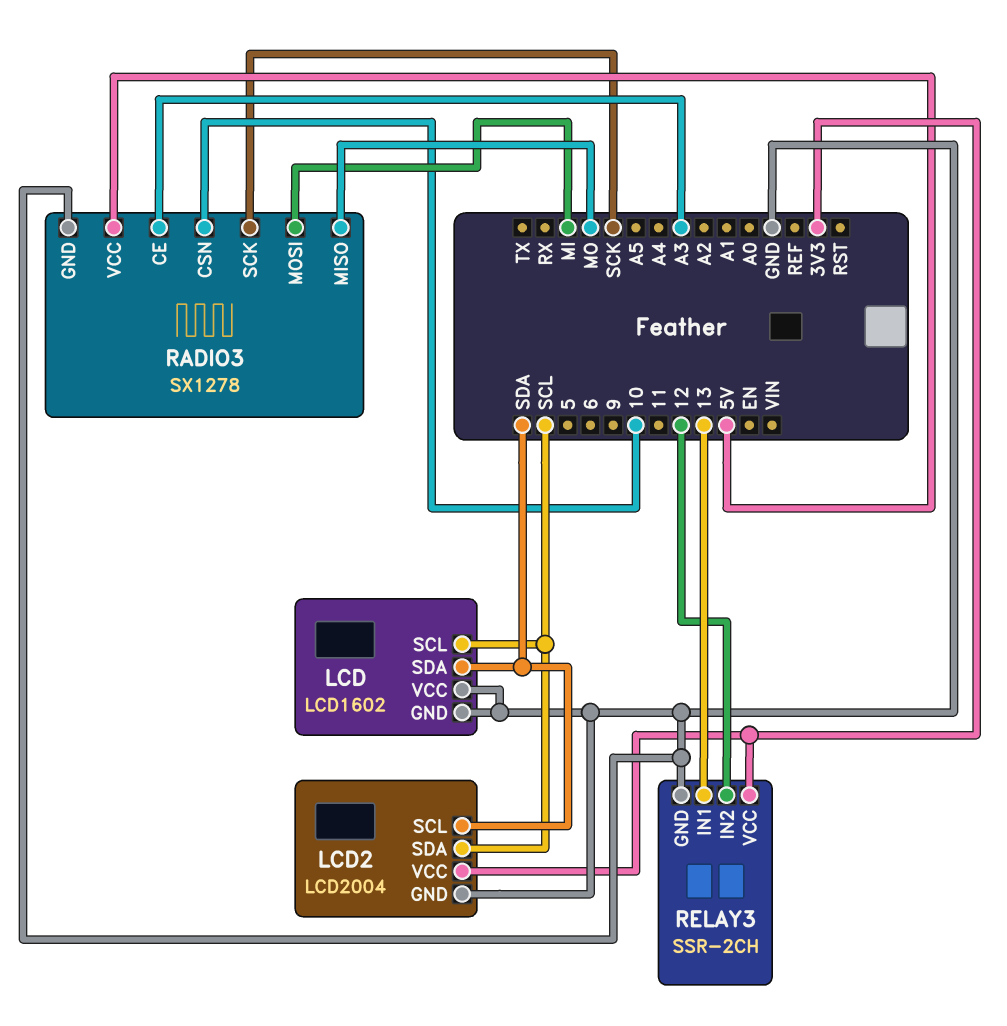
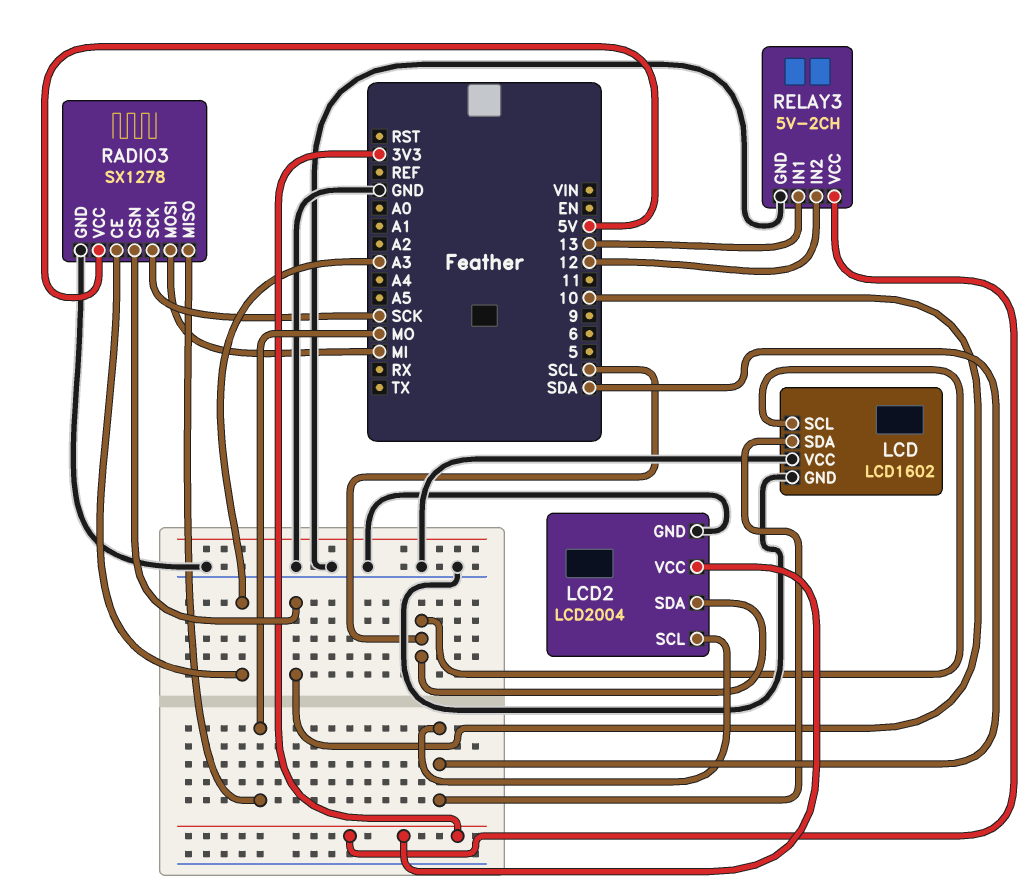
RELAY3: SSR-2CH -> 5V-2CH

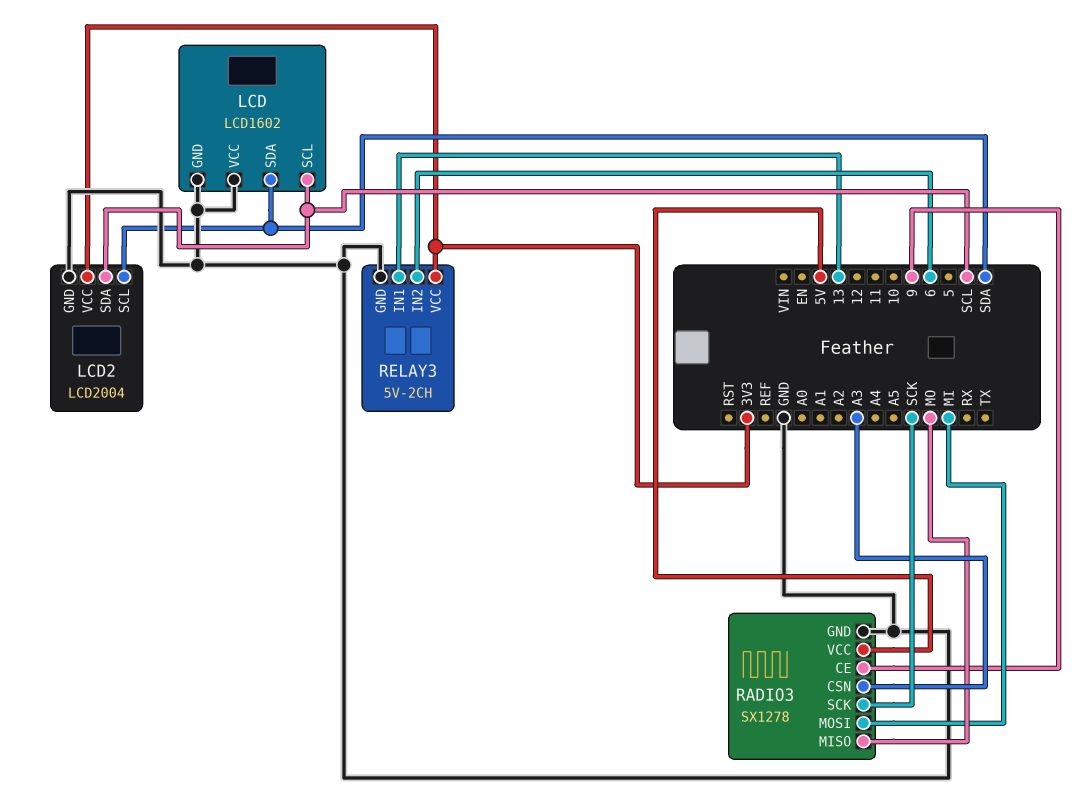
RADIO3 pin CE: A3 -> 9
RADIO3 pin CSN: 10 -> A3
RELAY3 pin IN2: 12 -> 6

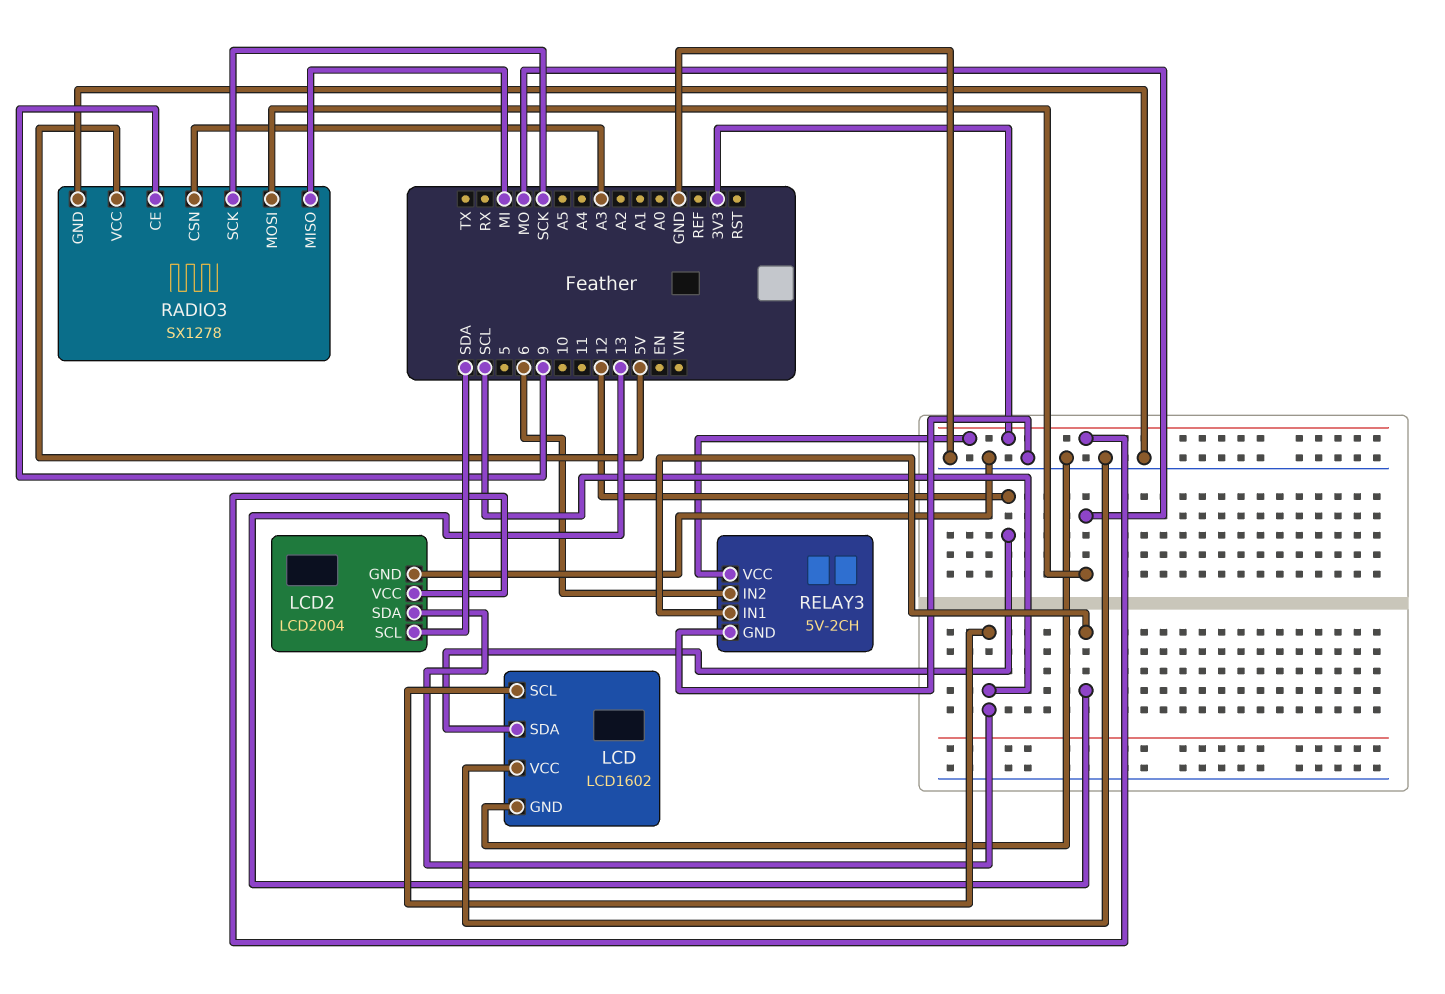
LCD pin SDA: SDA -> 12
RADIO3 pin MISO: MO -> MI
RADIO3 pin MOSI: MI -> MO

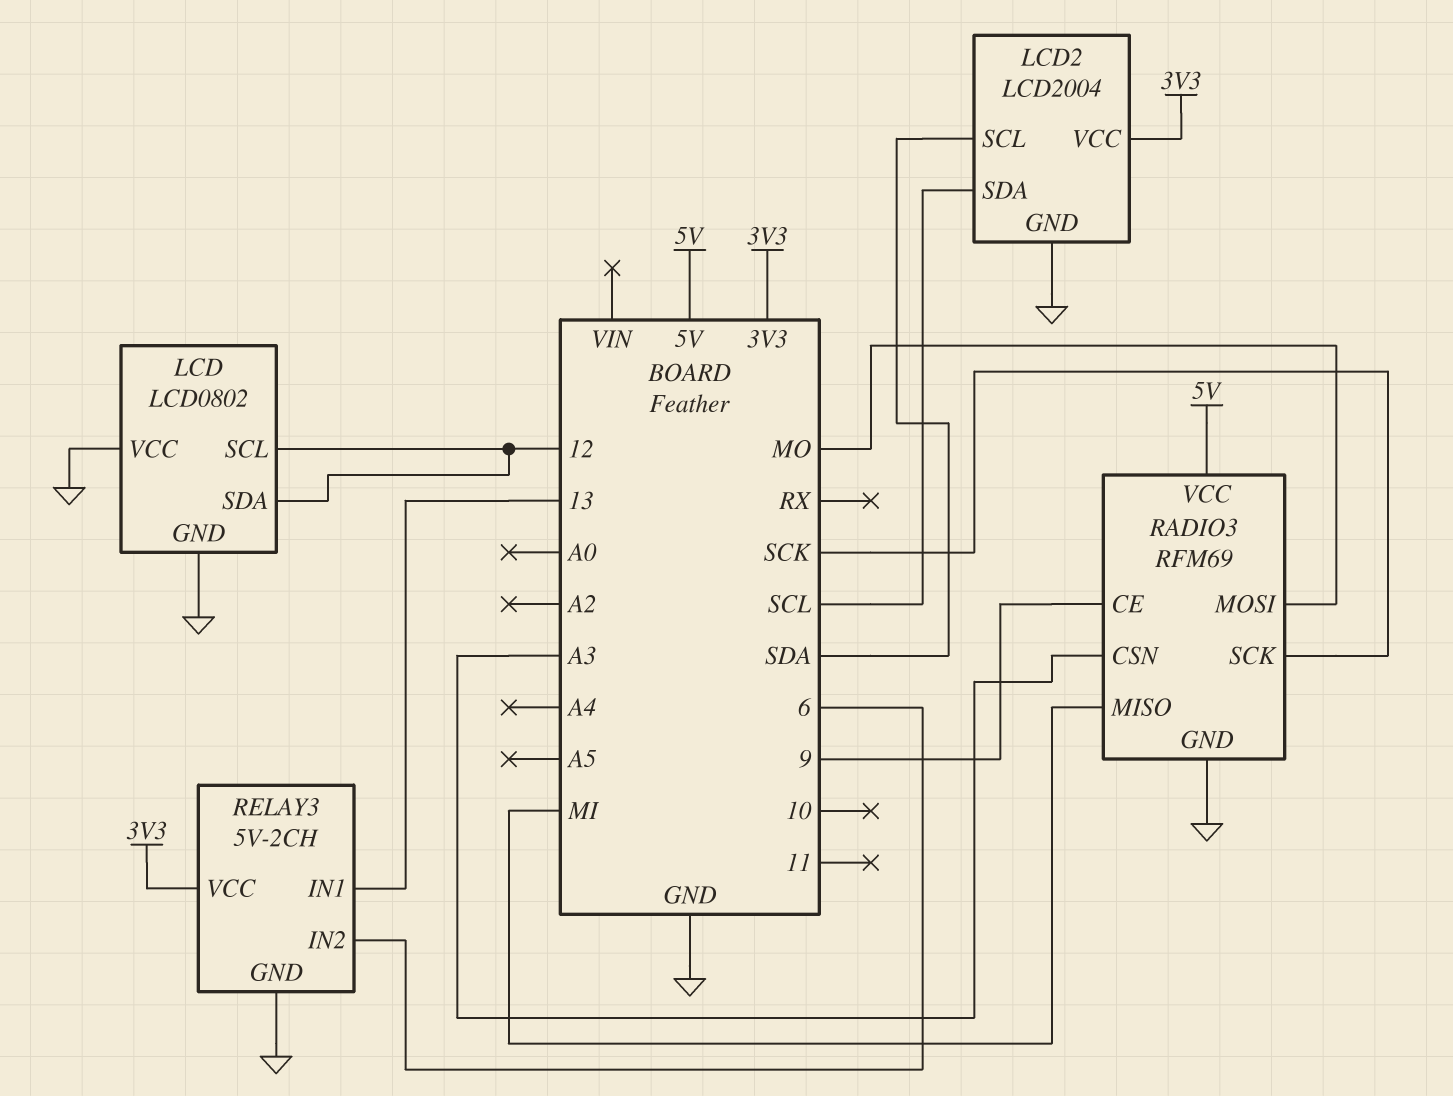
LCD: LCD1602 -> LCD0802
LCD pin SCL: SCL -> 12
RADIO3: SX1278 -> RFM69

